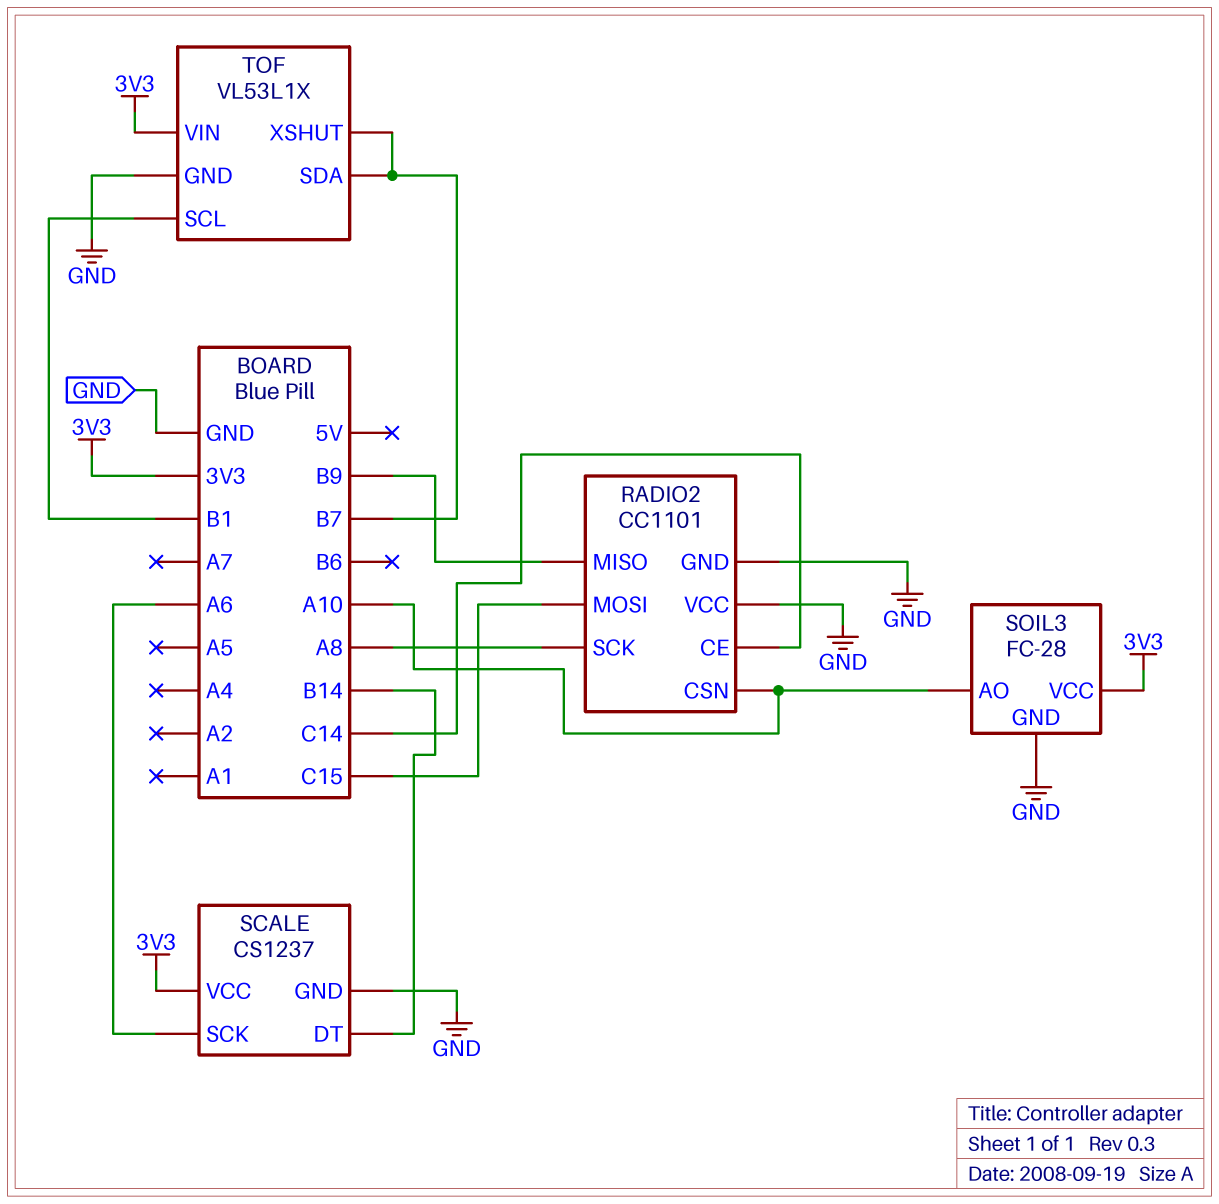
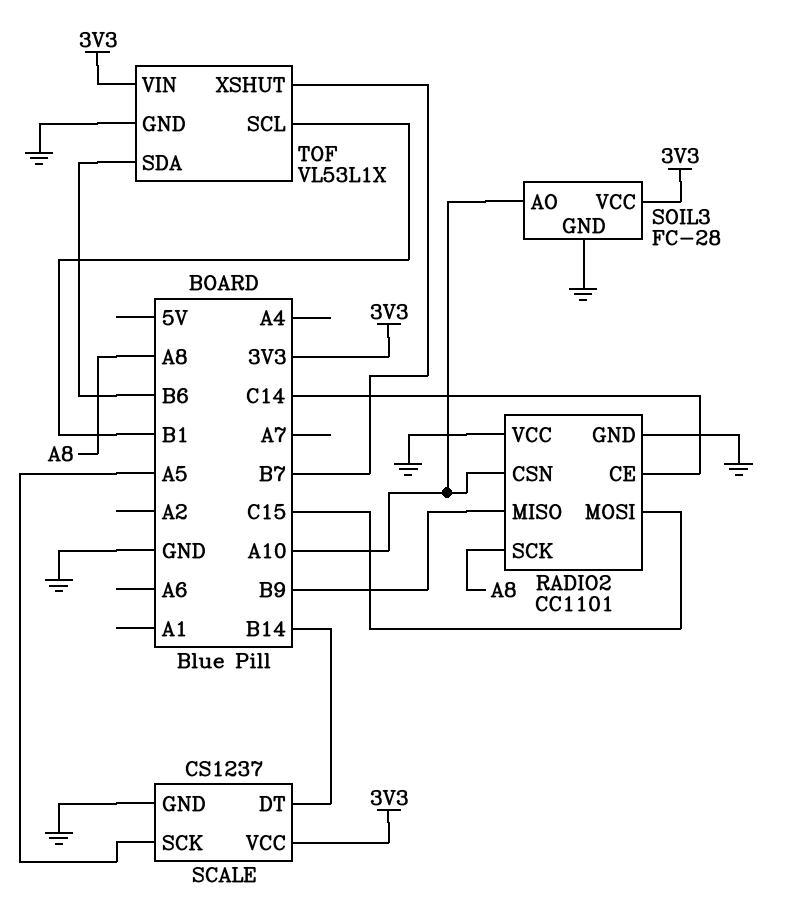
SCALE pin SCK: A6 -> A5
TOF pin SDA: B7 -> B6

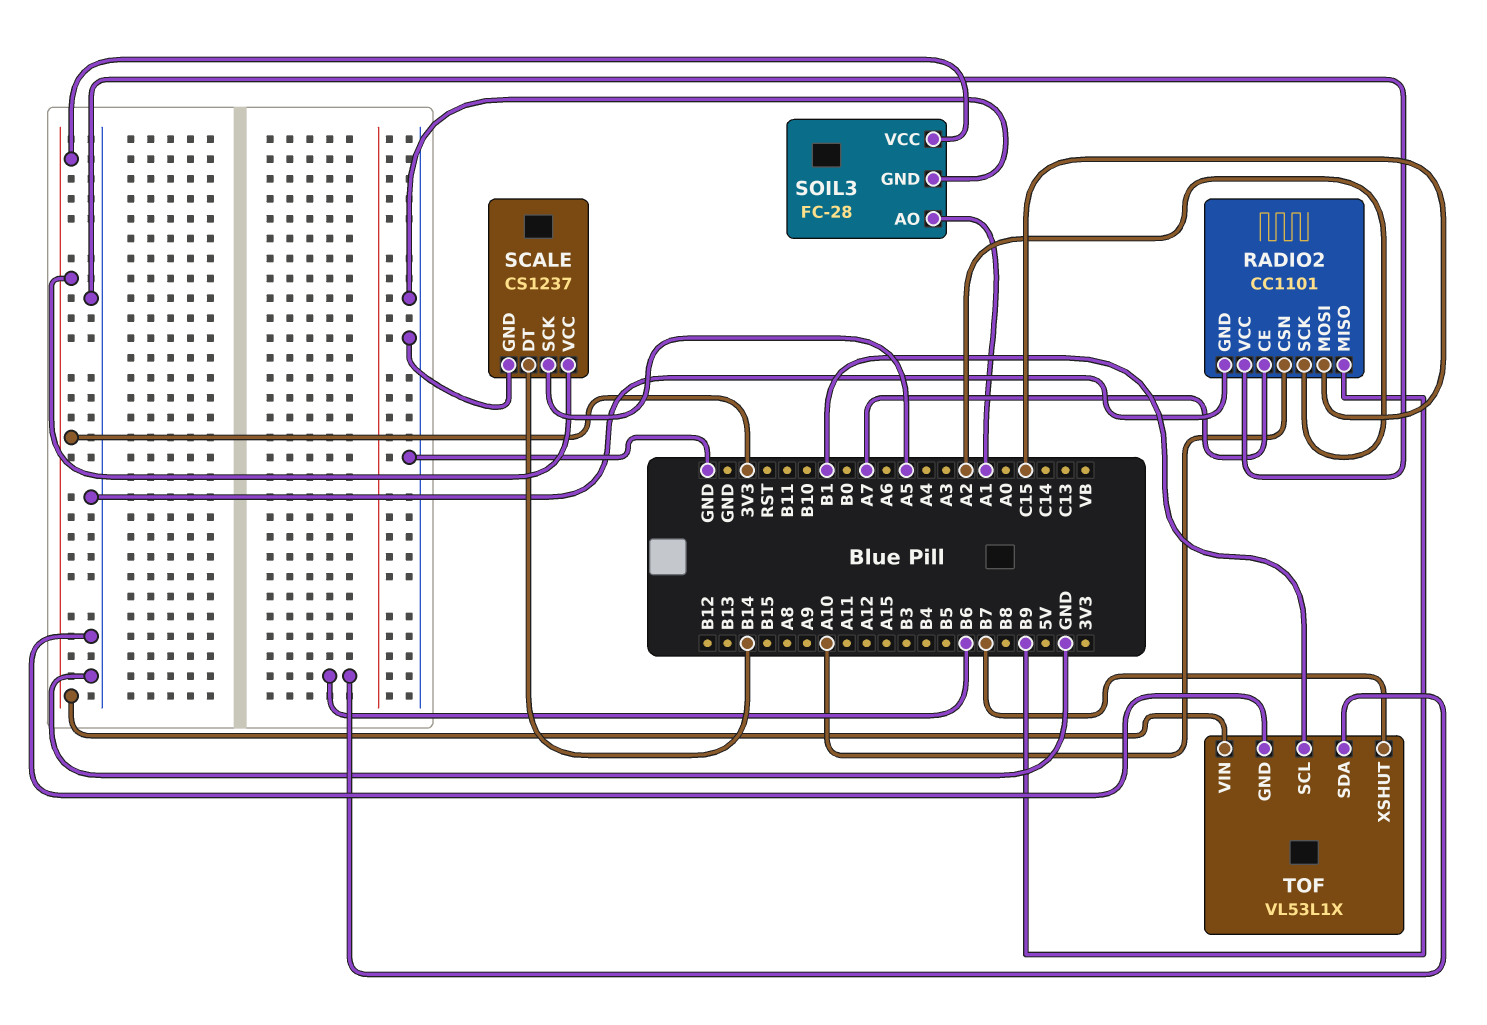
RADIO2 pin CE: C14 -> A7
RADIO2 pin SCK: A8 -> A2
SOIL3 pin AO: A10 -> A1

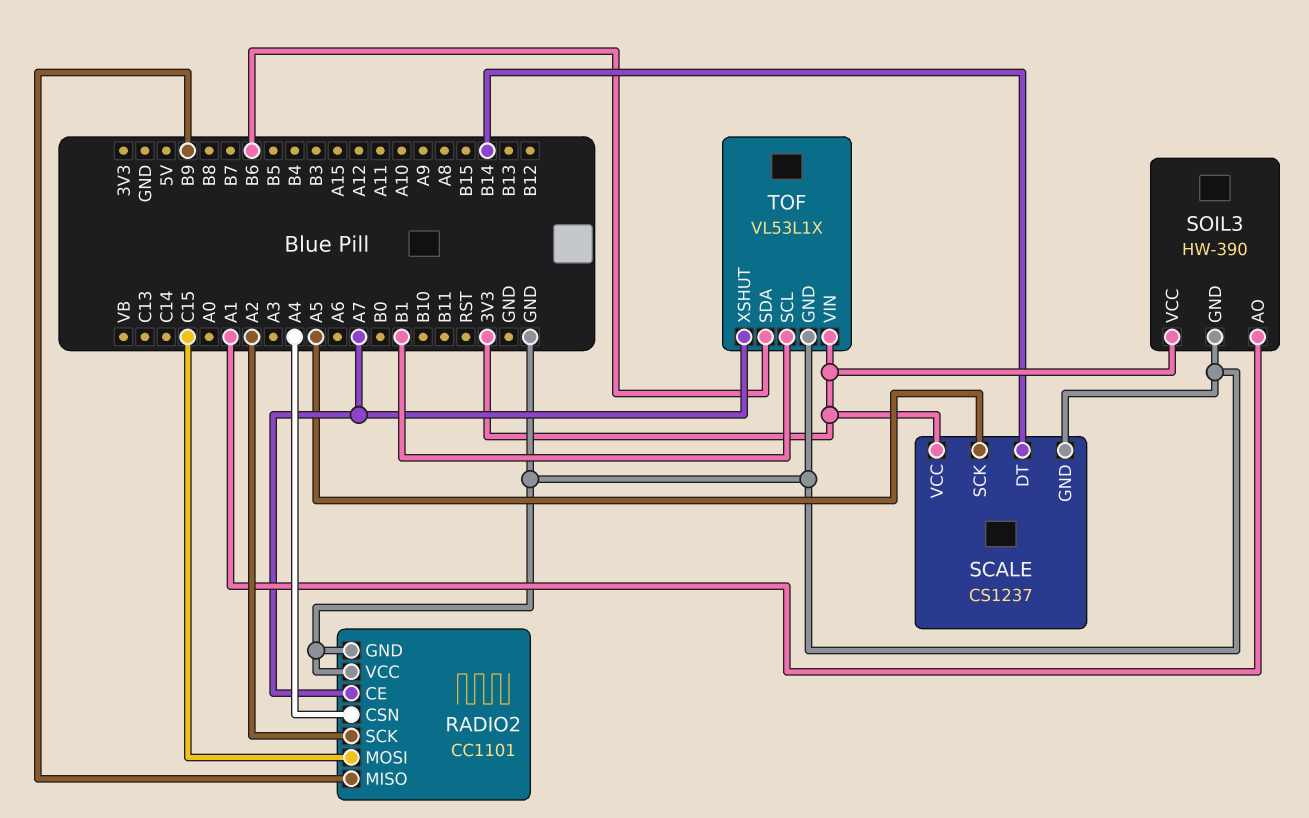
RADIO2 pin CSN: A10 -> A4
SOIL3: FC-28 -> HW-390
TOF pin XSHUT: B7 -> A7

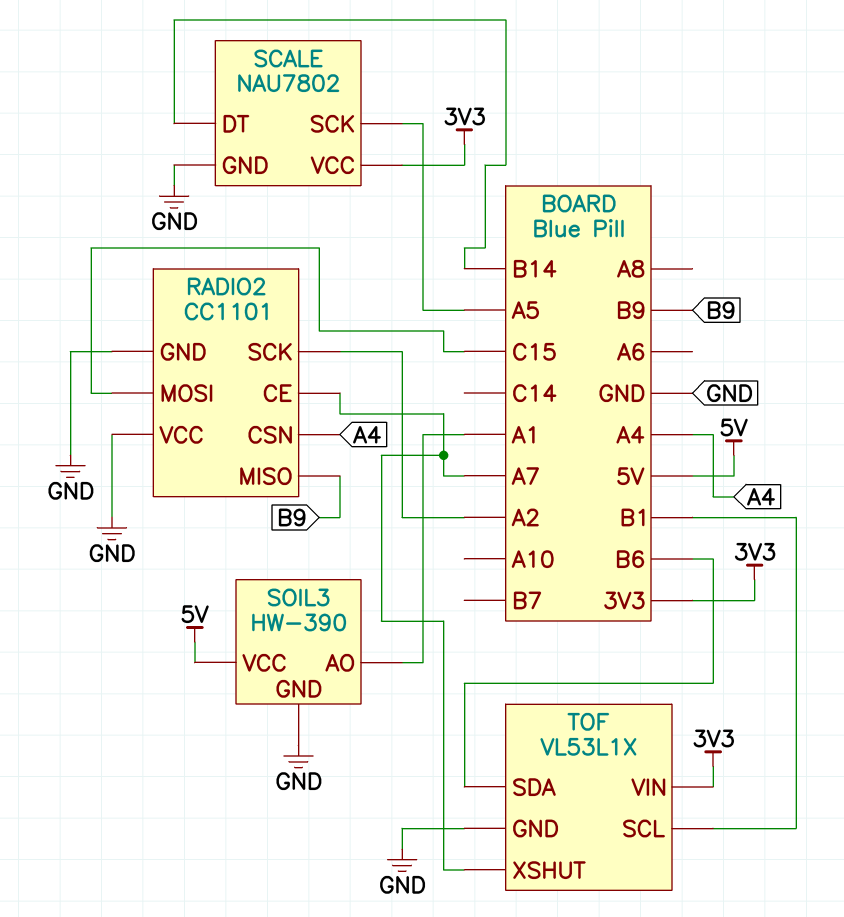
SCALE: CS1237 -> NAU7802
SOIL3 pin VCC: 3V3 -> 5V

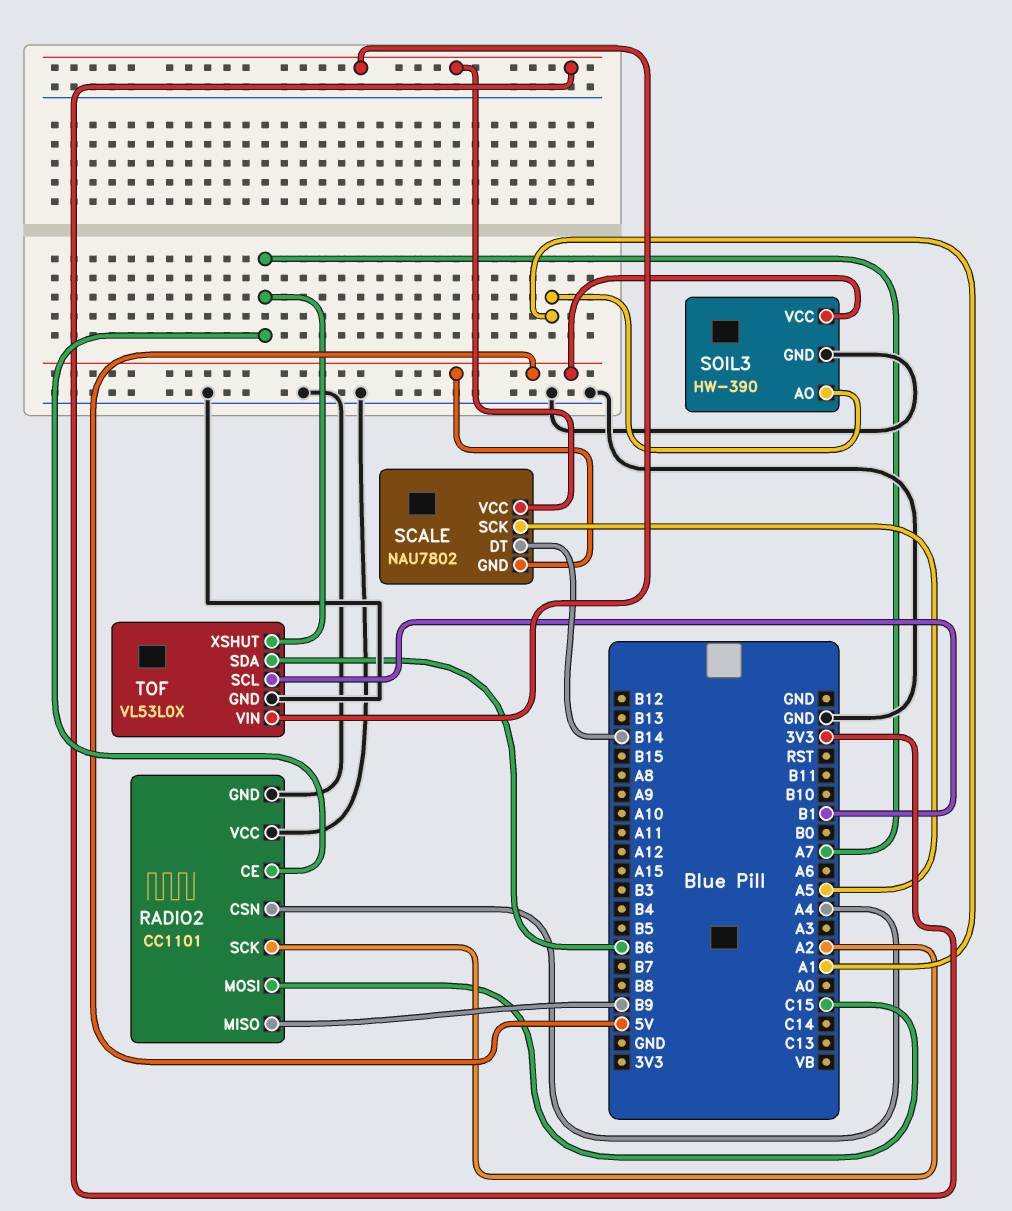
SCALE pin GND: GND -> 5V
TOF: VL53L1X -> VL53L0X

